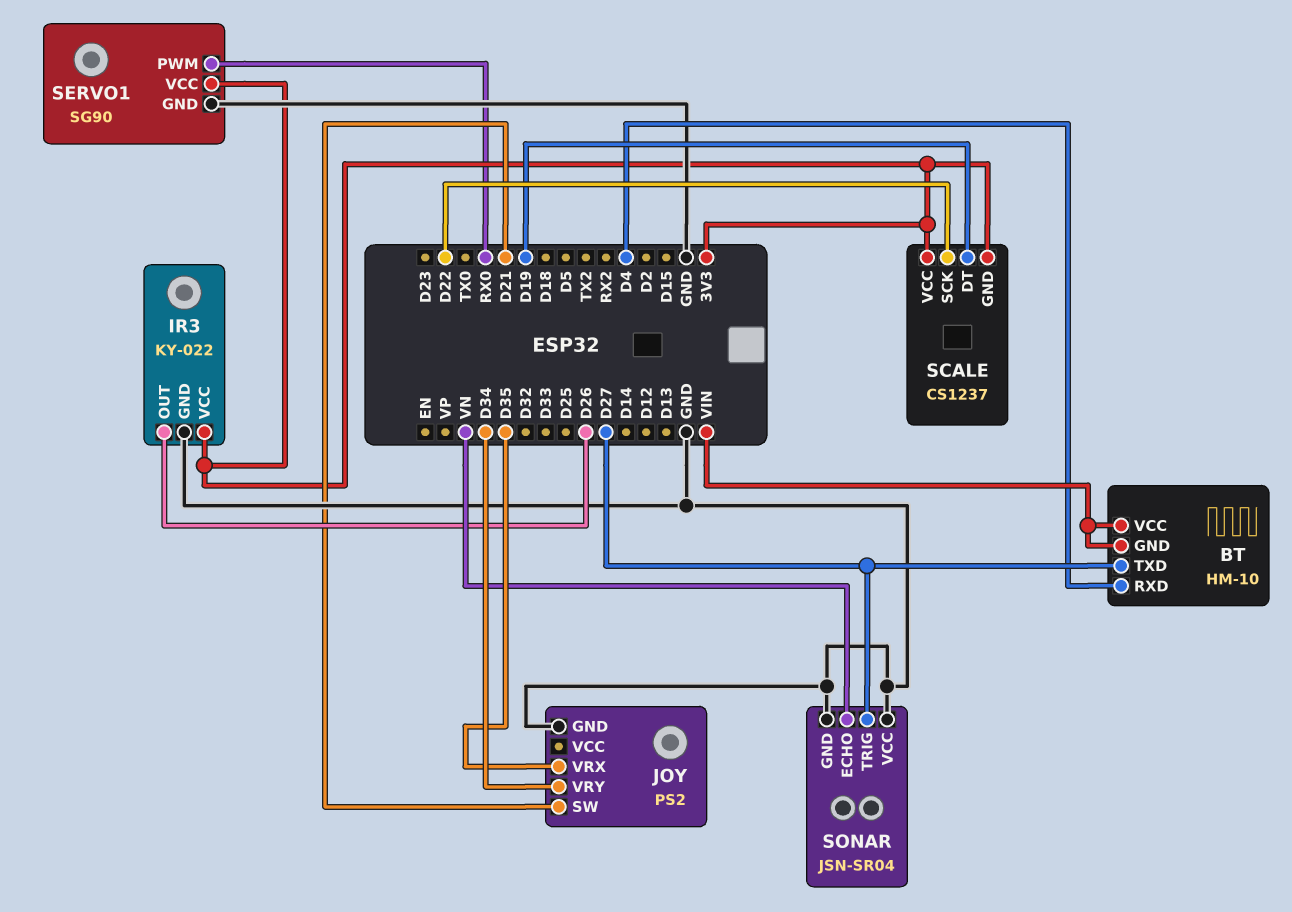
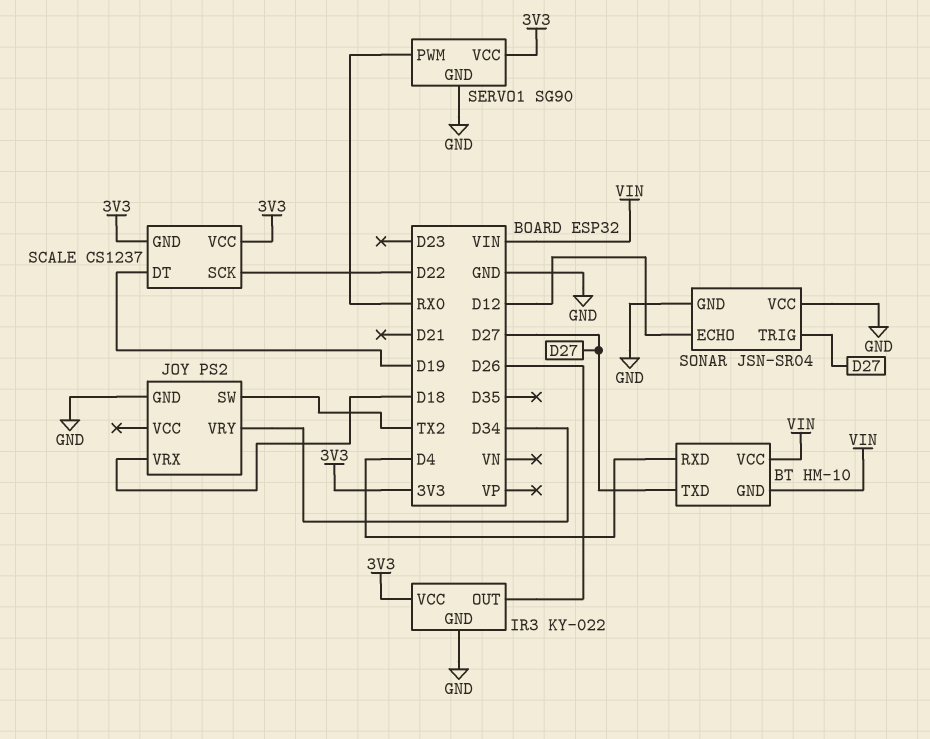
JOY pin SW: D21 -> TX2
JOY pin VRX: D35 -> D18
SONAR pin ECHO: VN -> D12

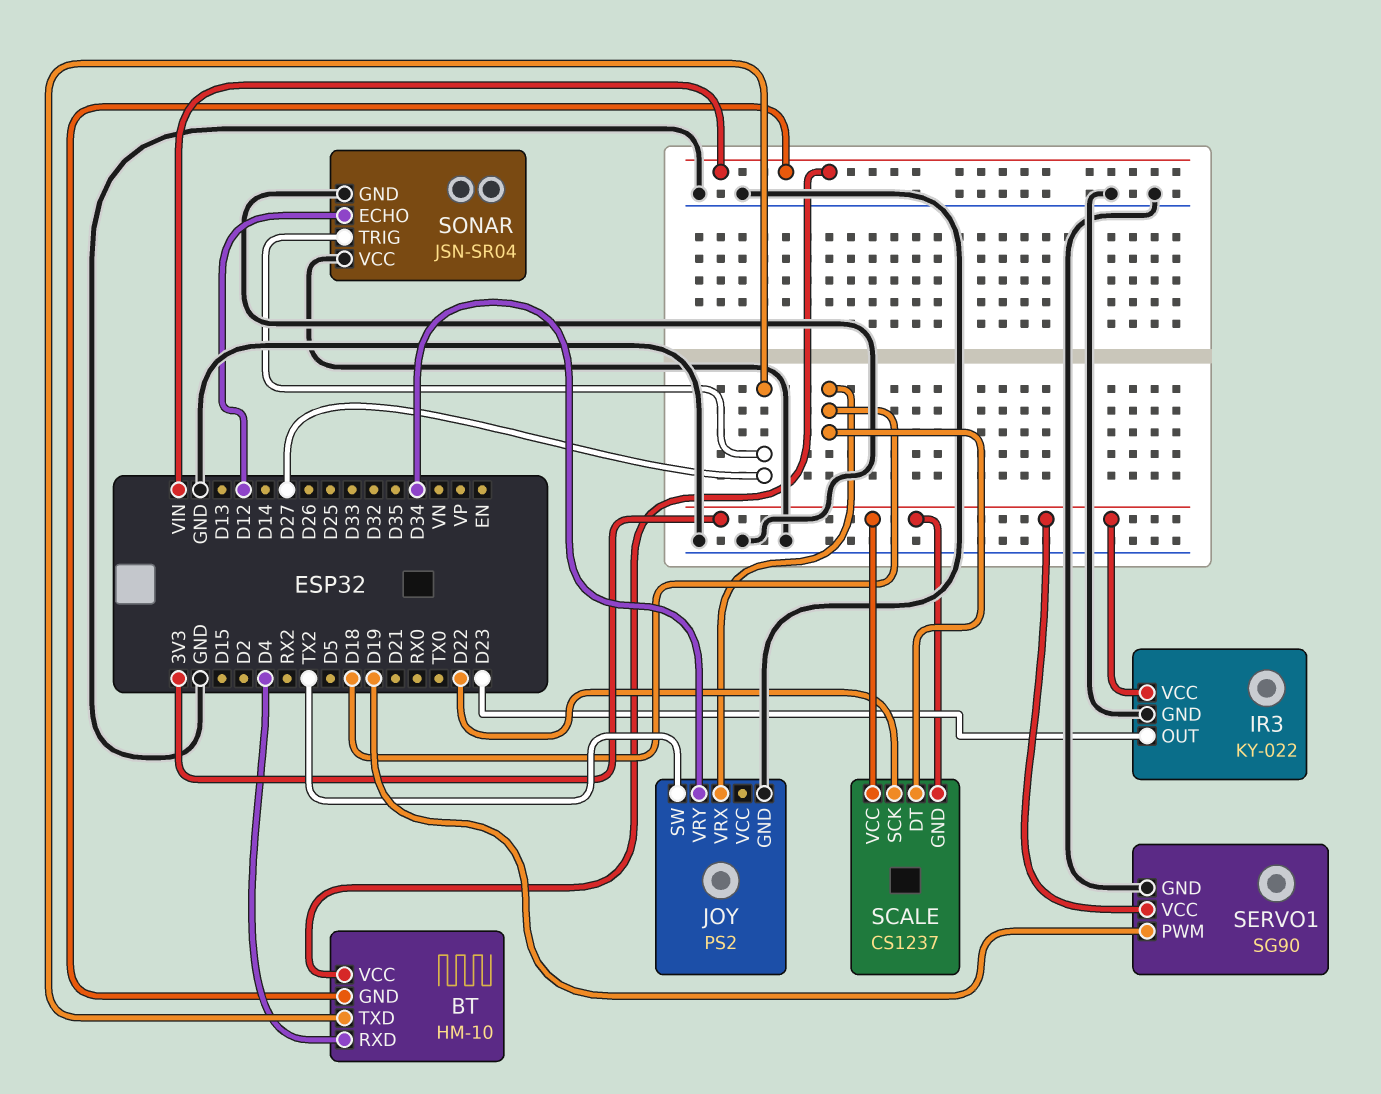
IR3 pin OUT: D26 -> D23
SCALE pin DT: D19 -> D18
SERVO1 pin PWM: RX0 -> D19

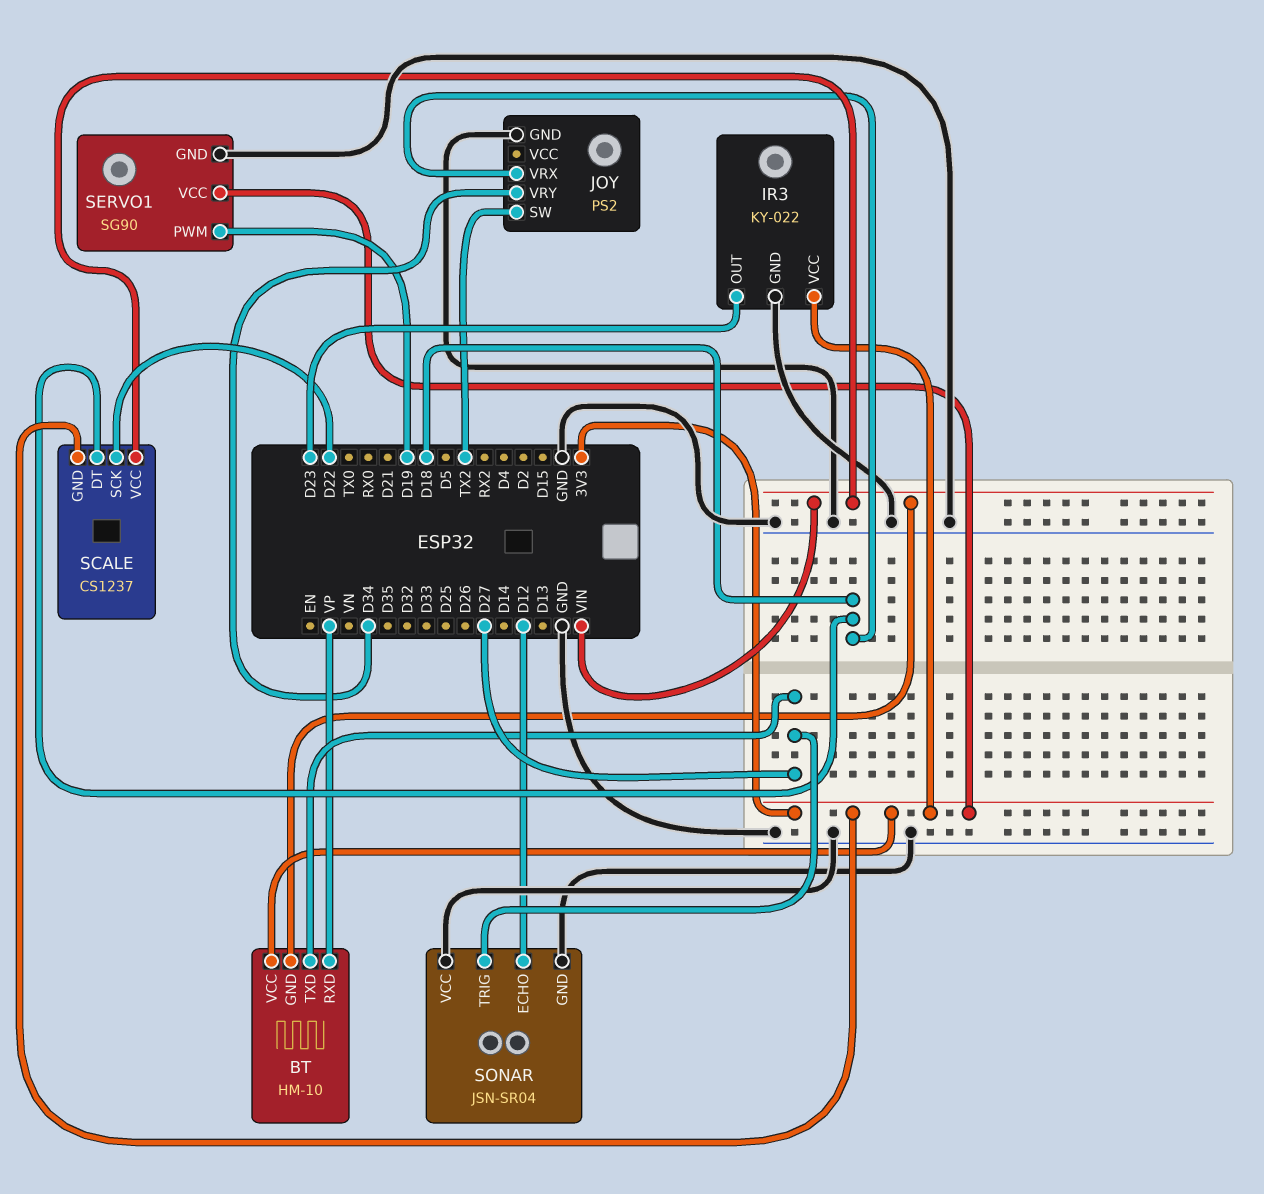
BT pin RXD: D4 -> VP
BT pin VCC: VIN -> 3V3
SCALE pin VCC: 3V3 -> VIN

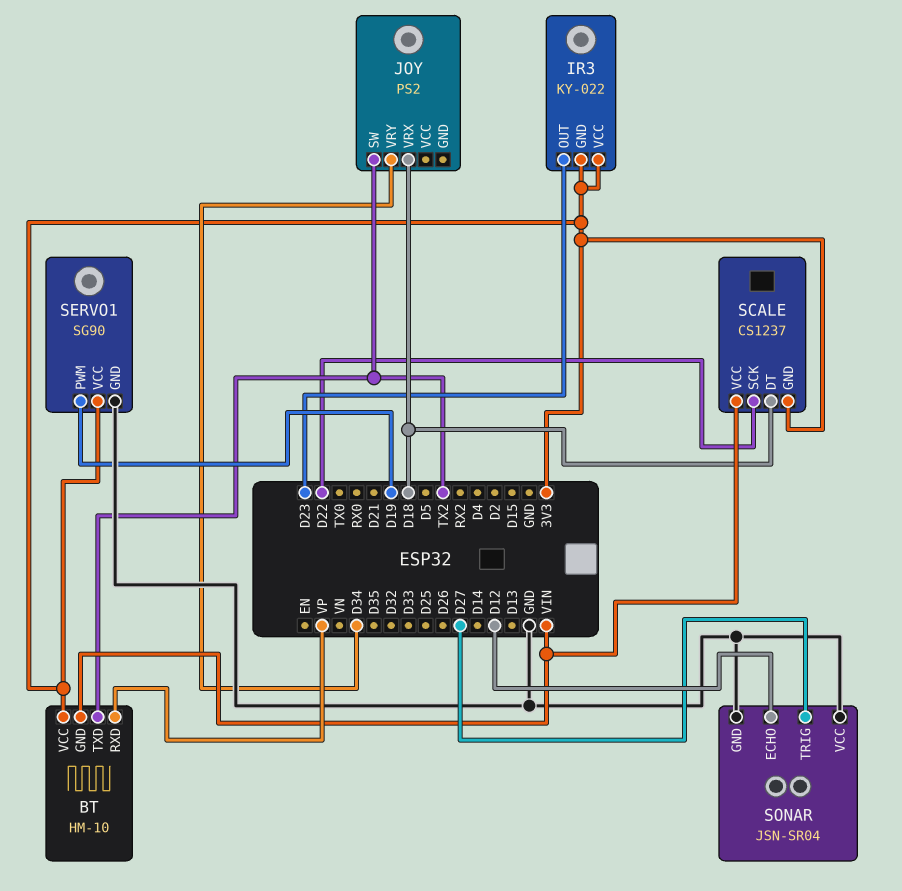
BT pin TXD: D27 -> TX2
IR3 pin GND: GND -> 3V3
JOY pin GND: GND -> none

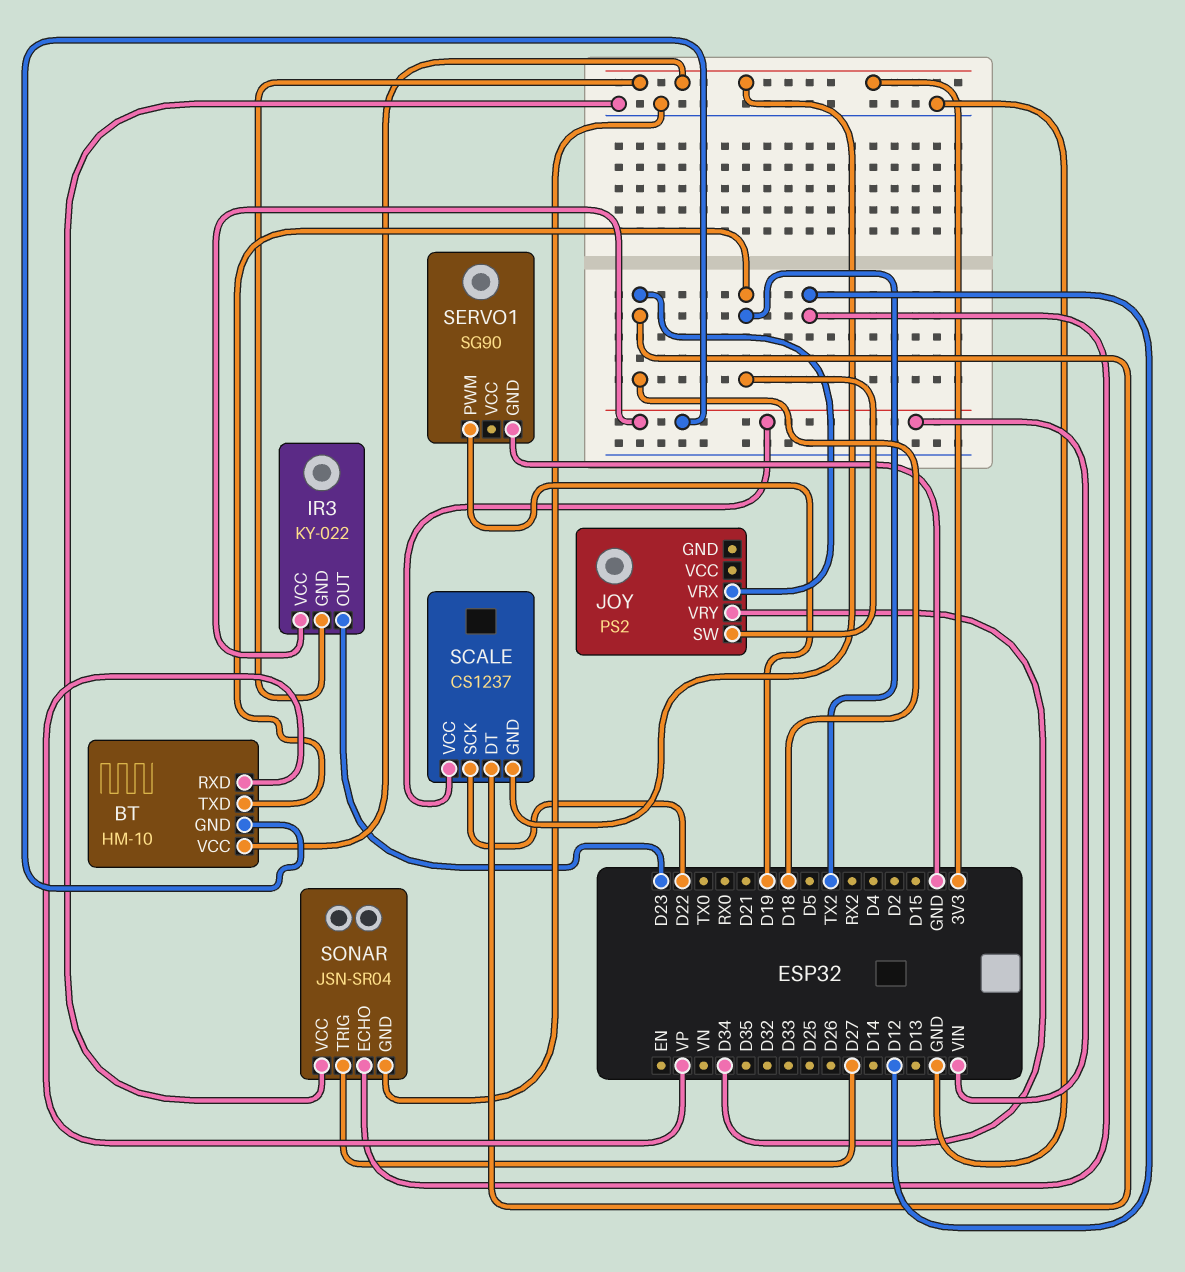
IR3 pin VCC: 3V3 -> VIN
SERVO1 pin VCC: 3V3 -> none

